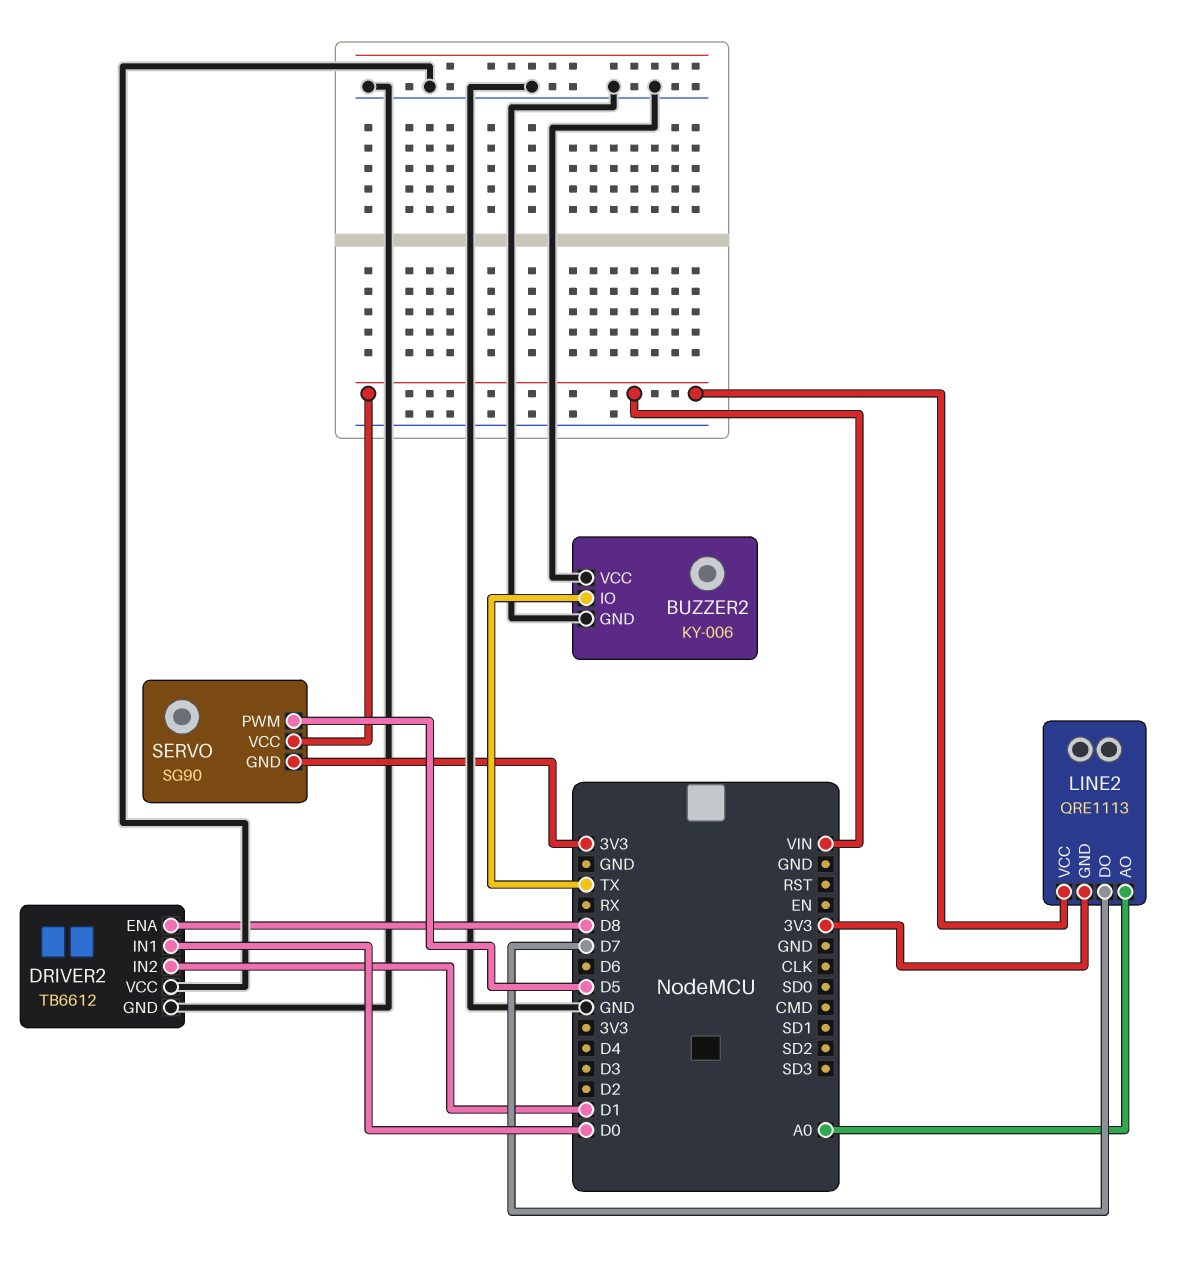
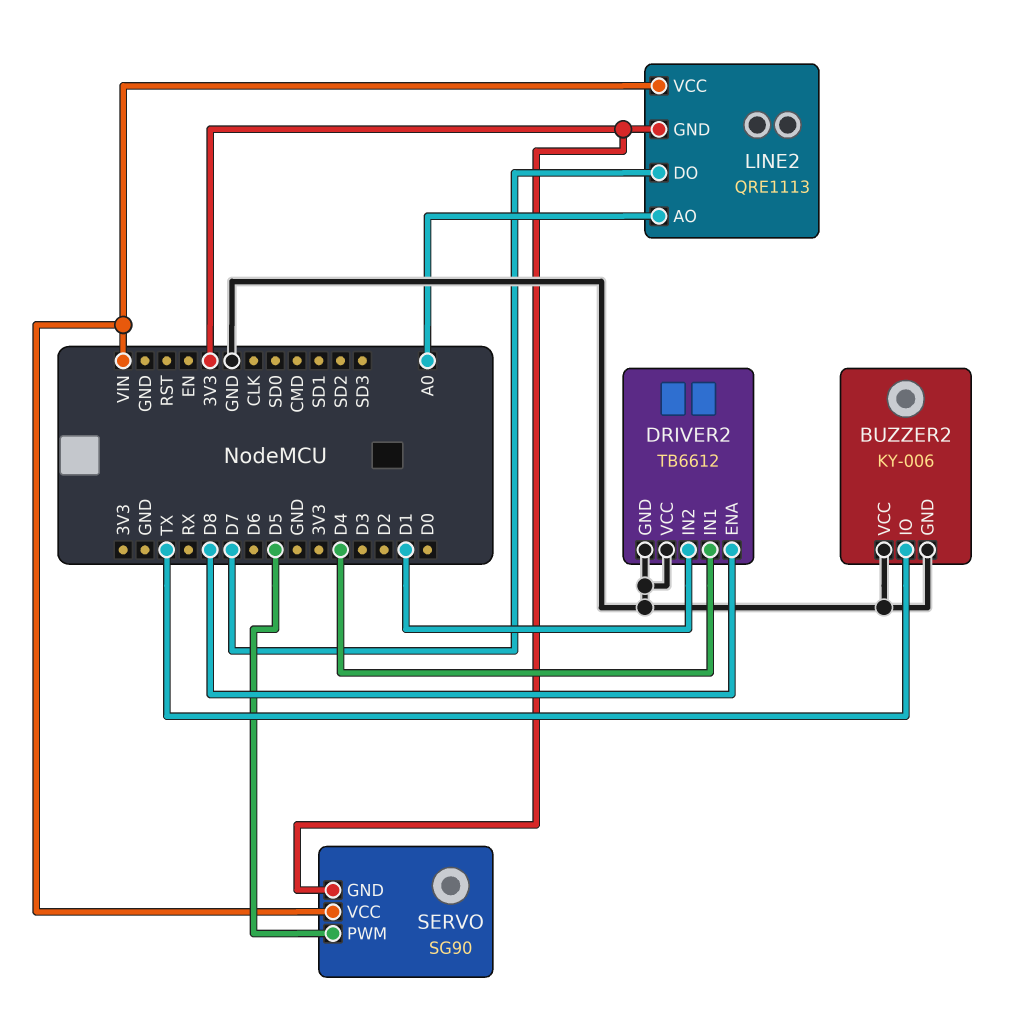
DRIVER2 pin IN1: D0 -> D4

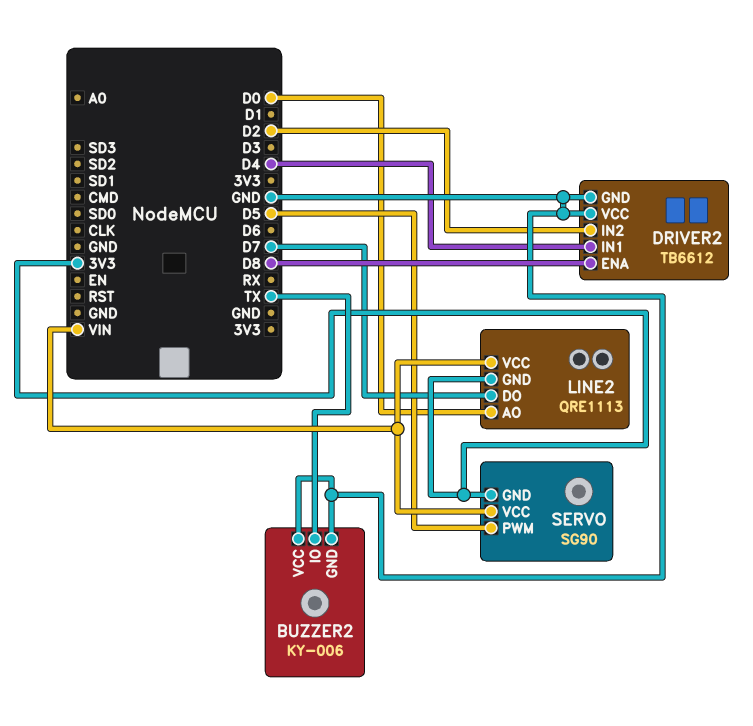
DRIVER2 pin IN2: D1 -> D2
LINE2 pin AO: A0 -> D0

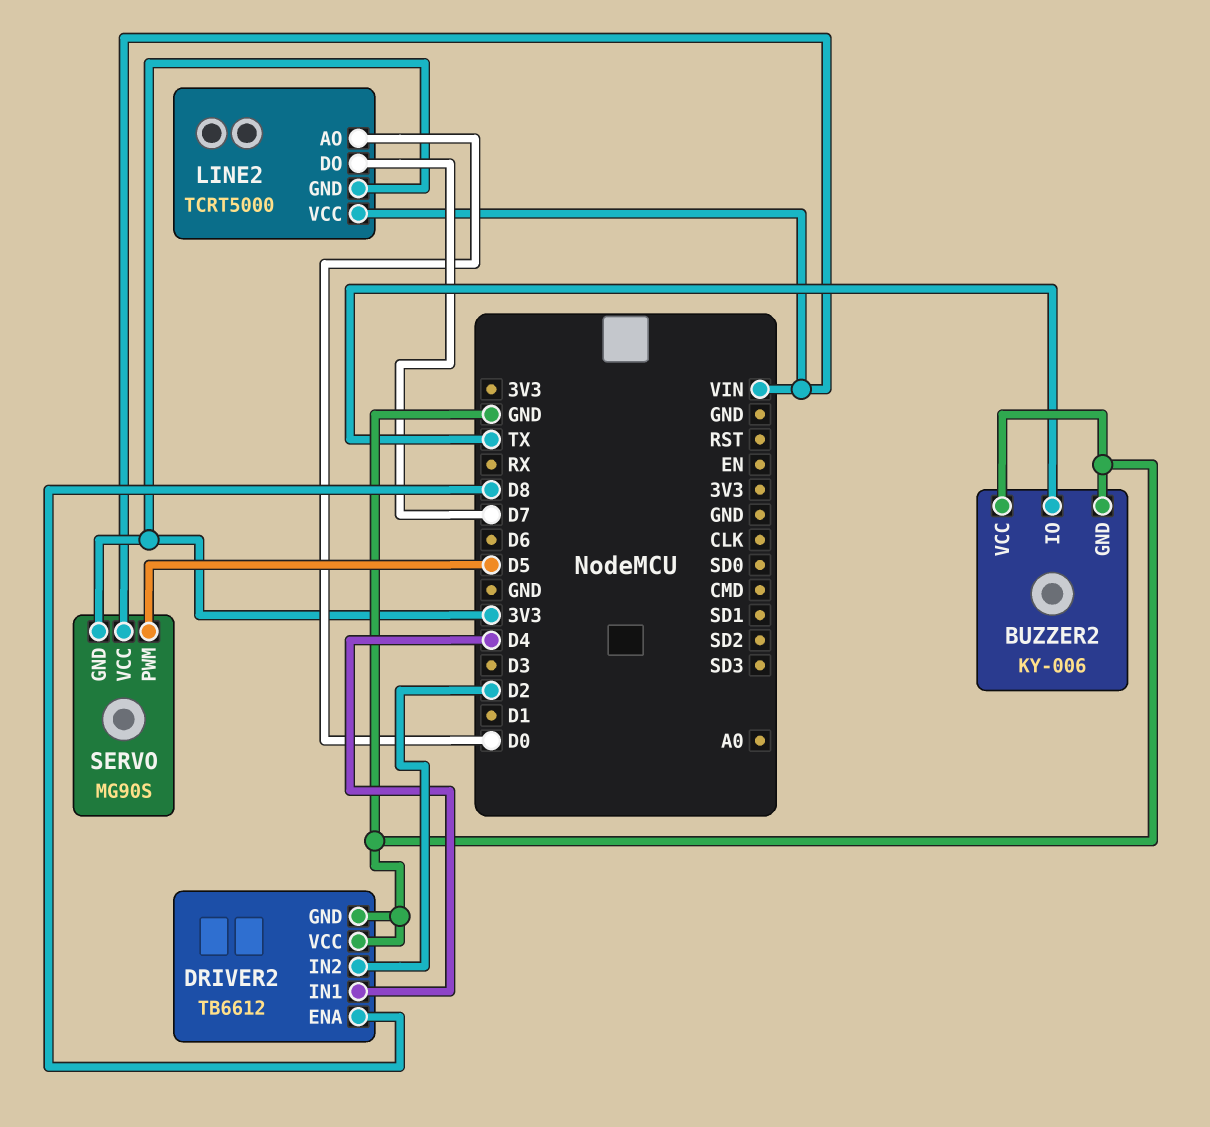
LINE2: QRE1113 -> TCRT5000
SERVO: SG90 -> MG90S

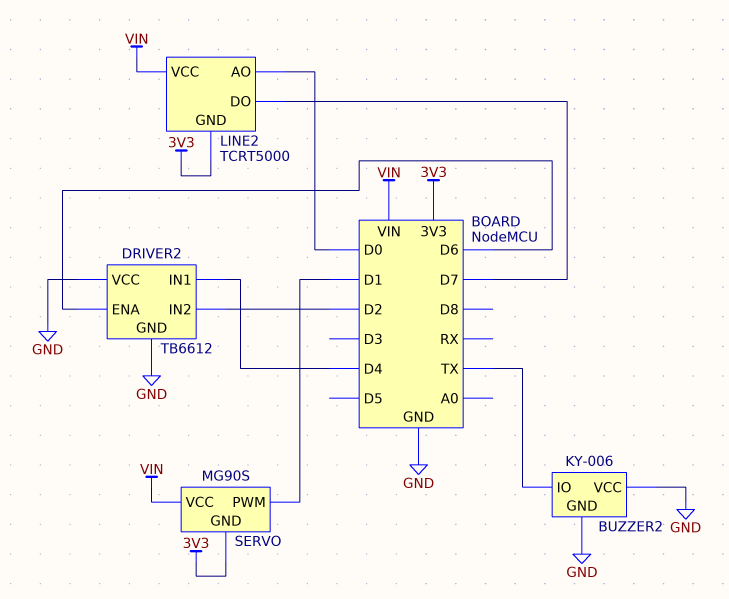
DRIVER2 pin ENA: D8 -> D6
SERVO pin PWM: D5 -> D1

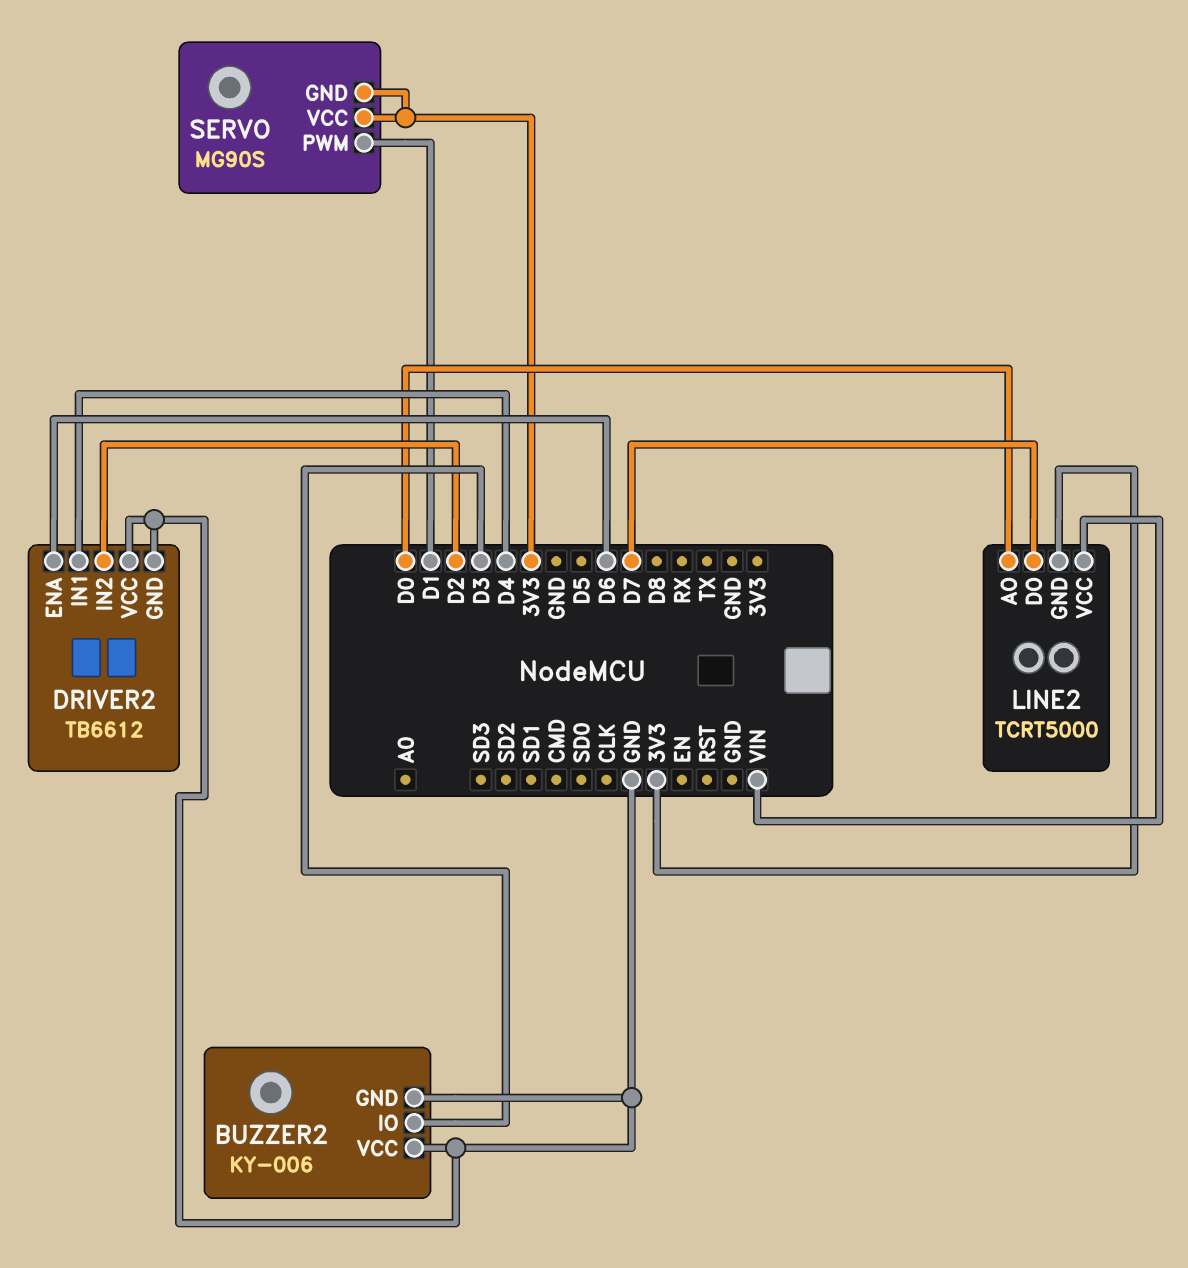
BUZZER2 pin IO: TX -> D3
SERVO pin VCC: VIN -> 3V3

